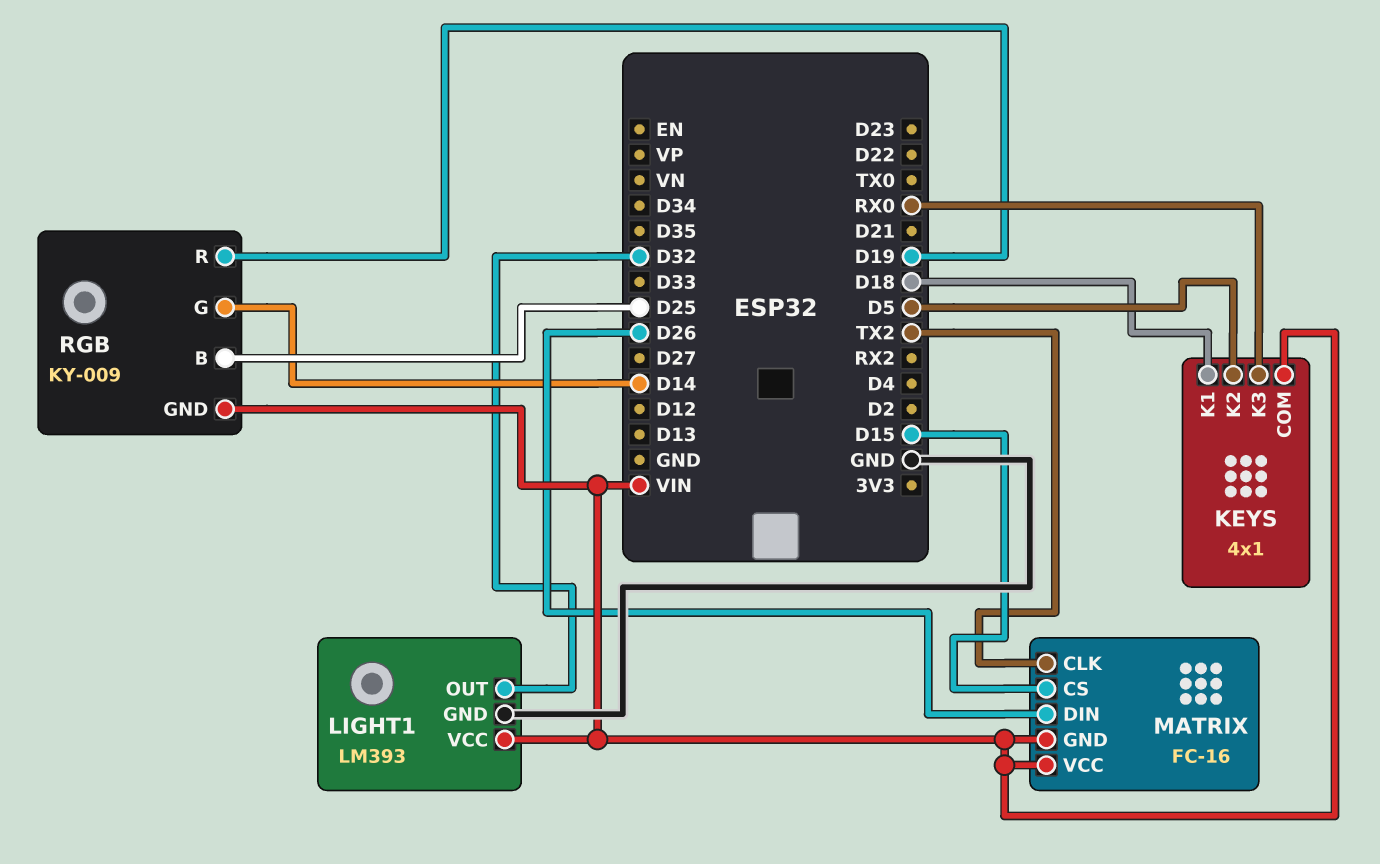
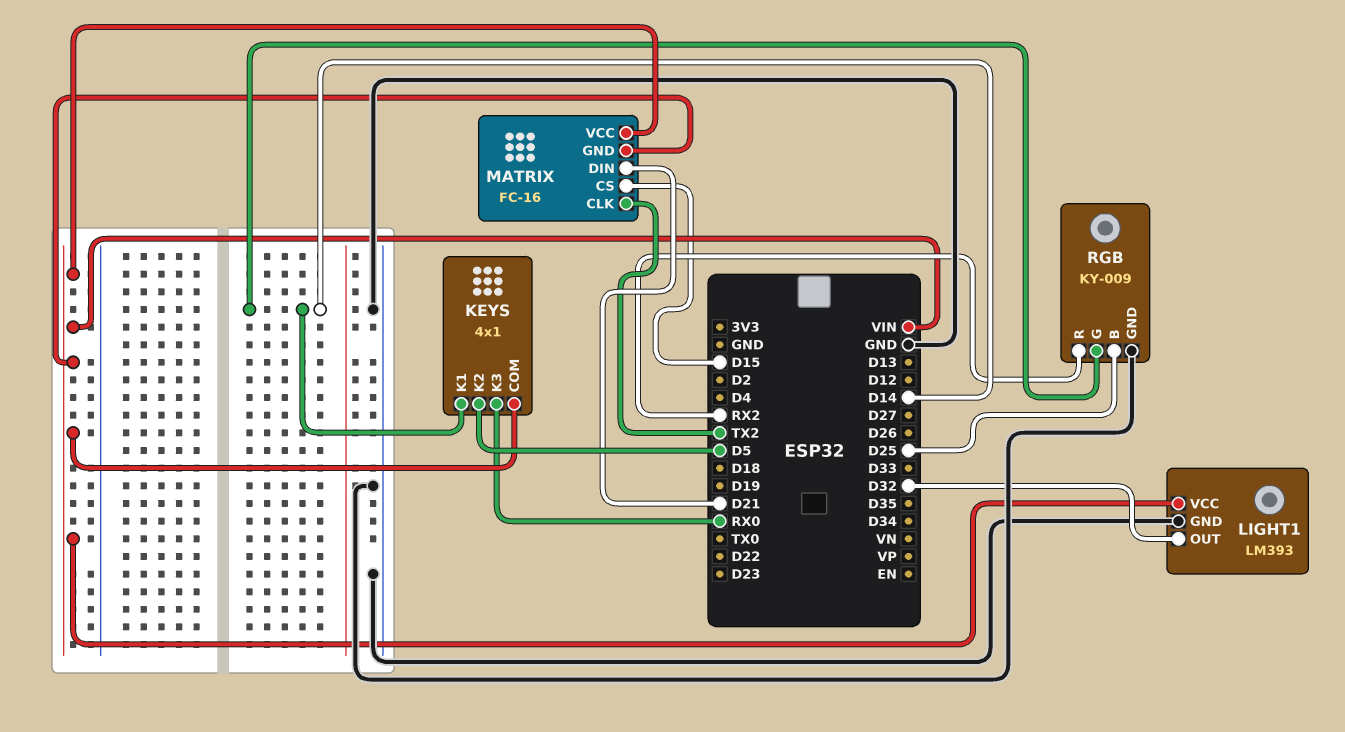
KEYS pin K1: D18 -> D14
MATRIX pin DIN: D26 -> D21
RGB pin GND: VIN -> GND
RGB pin R: D19 -> RX2

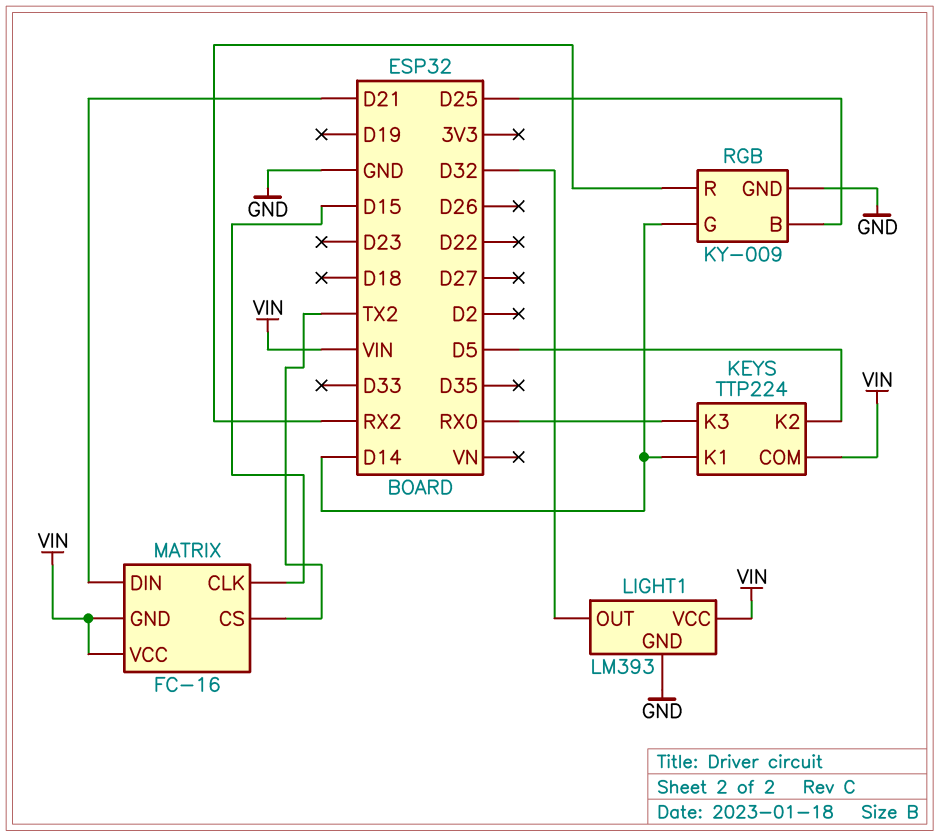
KEYS: 4x1 -> TTP224
MATRIX pin CLK: TX2 -> D15
MATRIX pin CS: D15 -> TX2

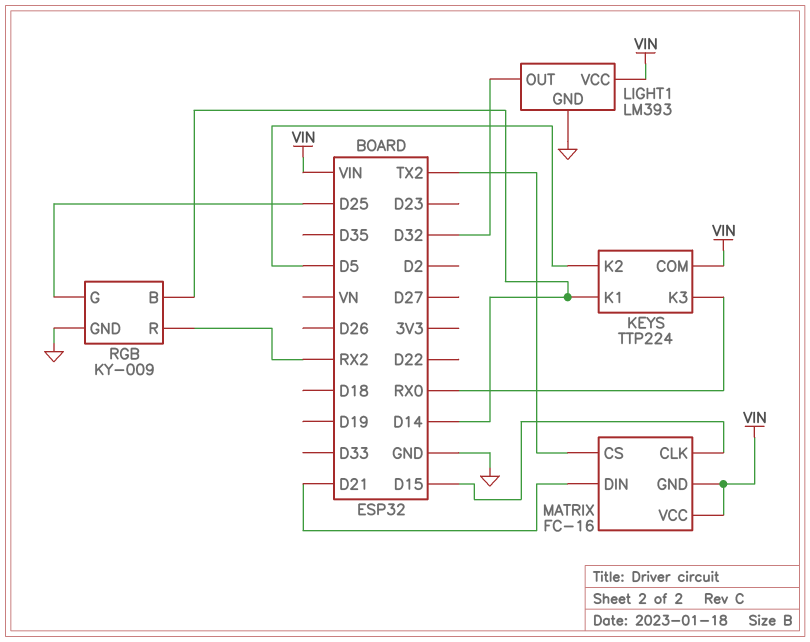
RGB pin B: D25 -> D14
RGB pin G: D14 -> D25

